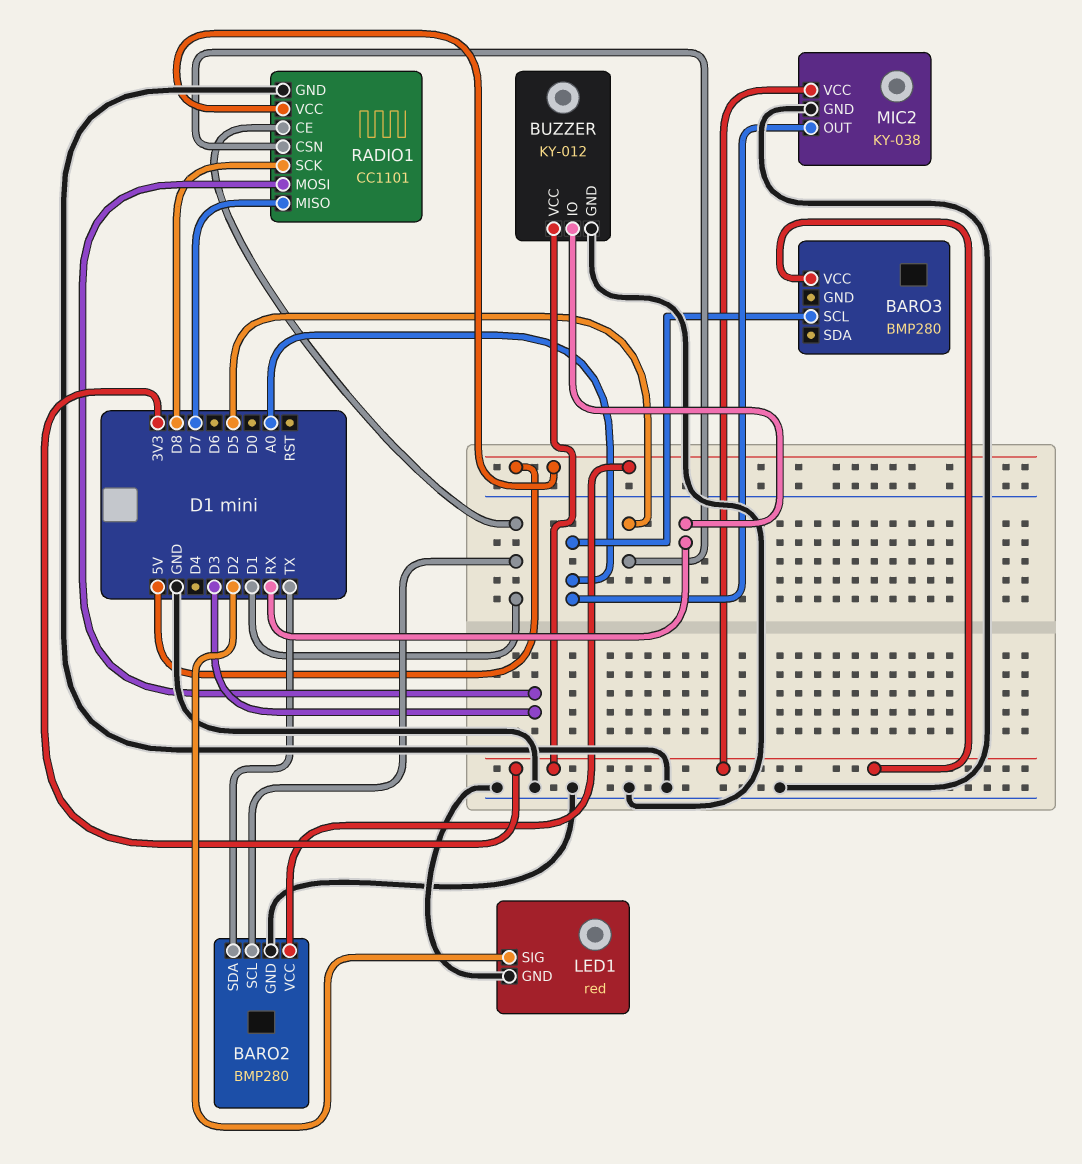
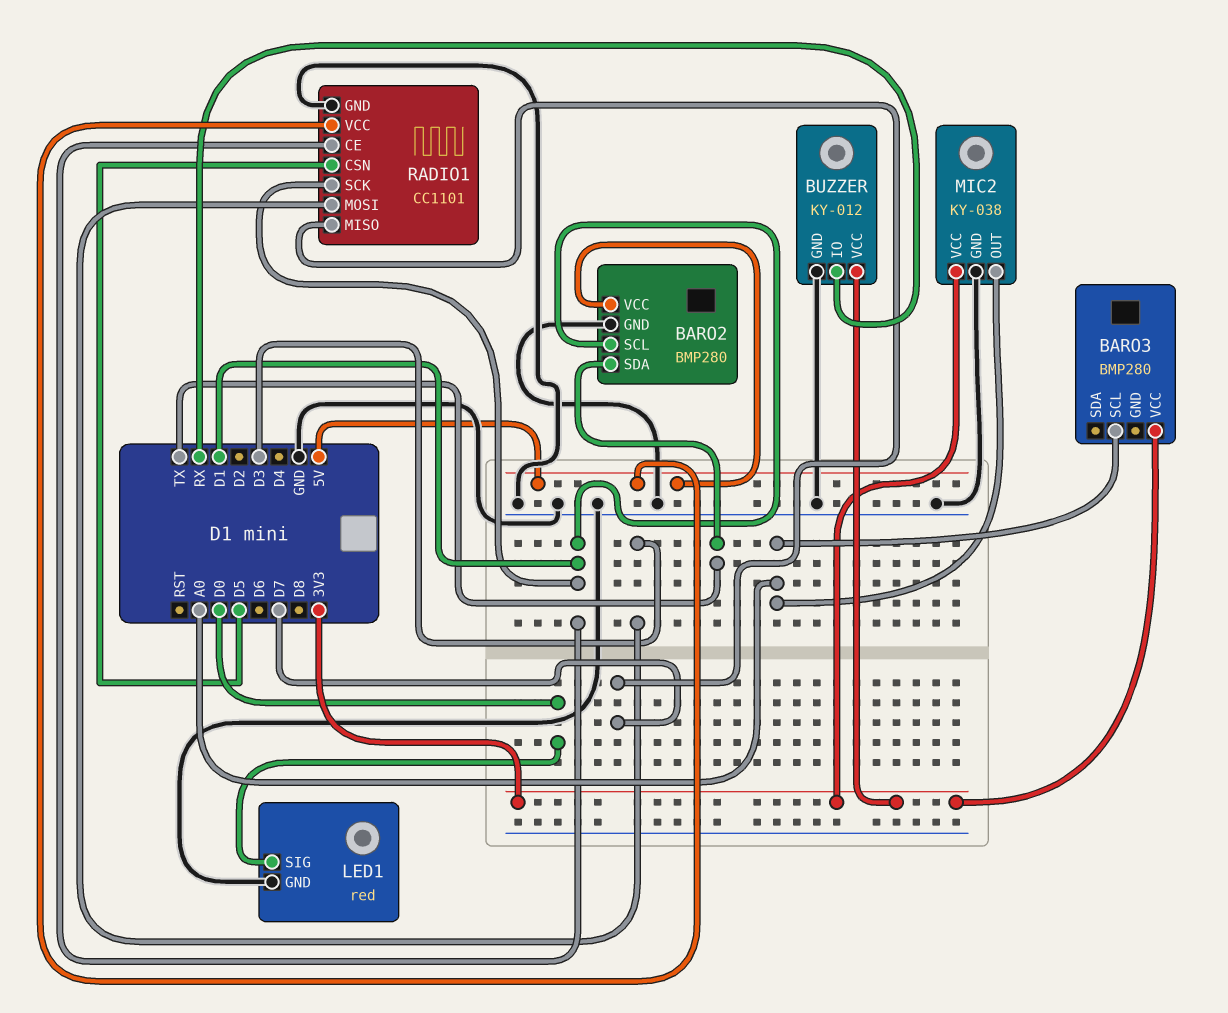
LED1 pin SIG: D2 -> D0
RADIO1 pin SCK: D8 -> D1

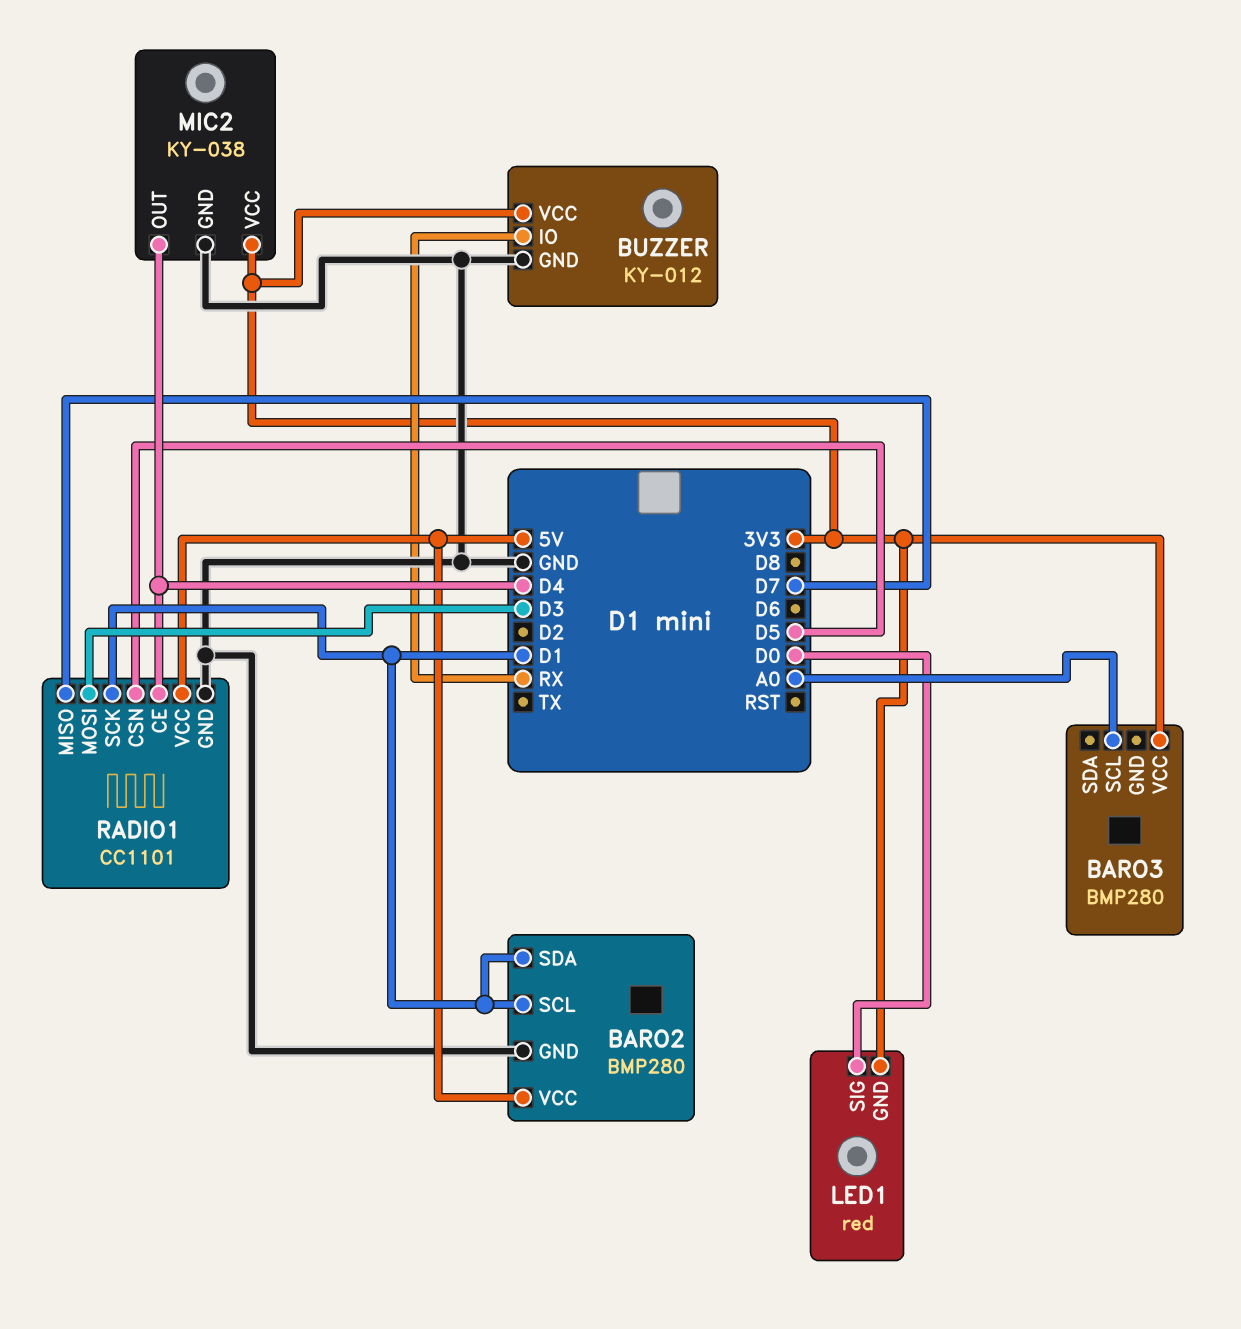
BARO2 pin SDA: TX -> D1
LED1 pin GND: GND -> 3V3
MIC2 pin OUT: A0 -> D4
RADIO1 pin CE: D1 -> D4

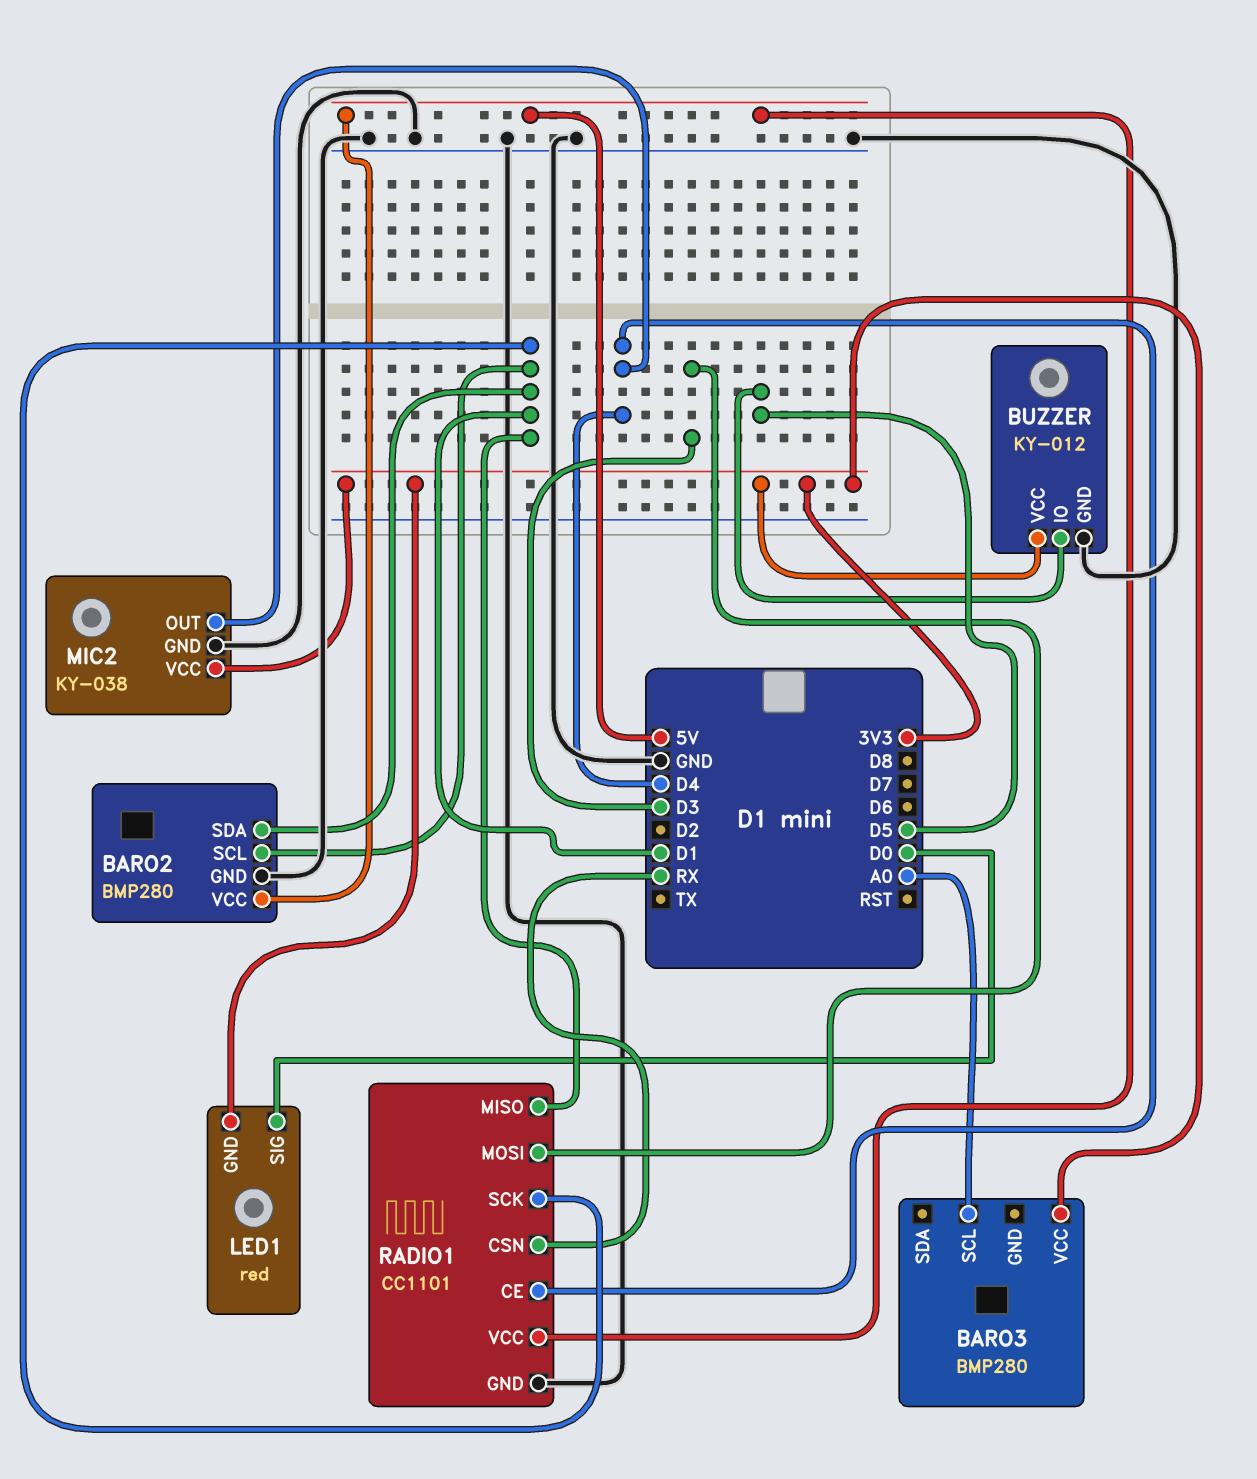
BUZZER pin IO: RX -> D5
RADIO1 pin CSN: D5 -> RX
RADIO1 pin MISO: D7 -> D1

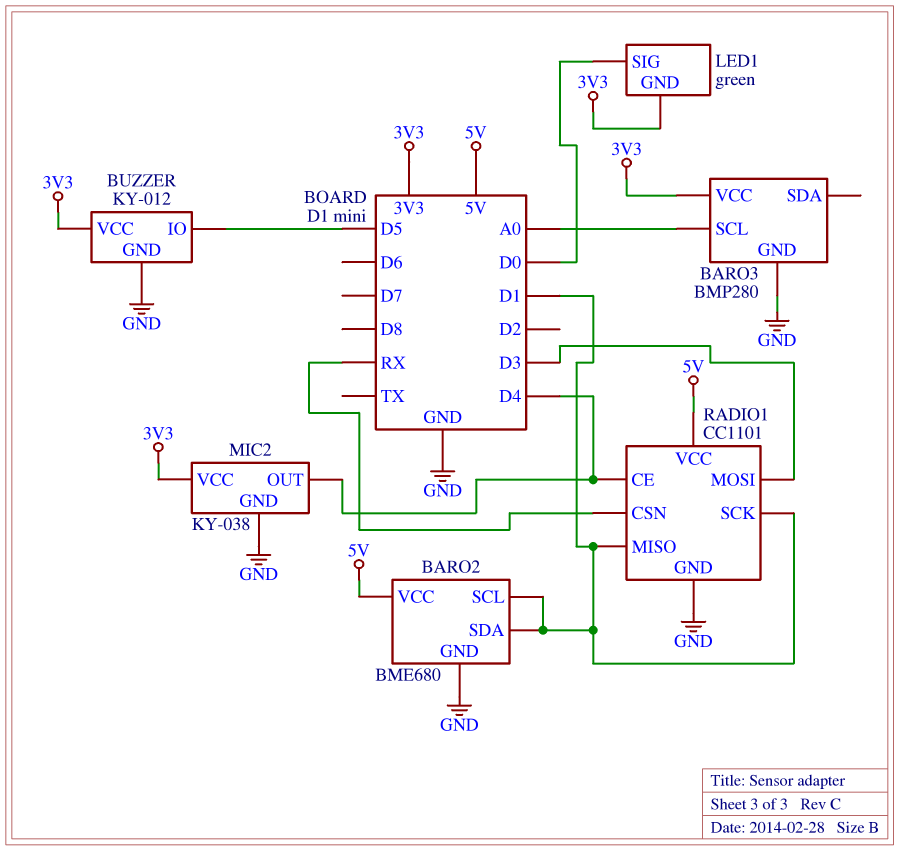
BARO2: BMP280 -> BME680
BARO3 pin GND: none -> GND
LED1: red -> green

